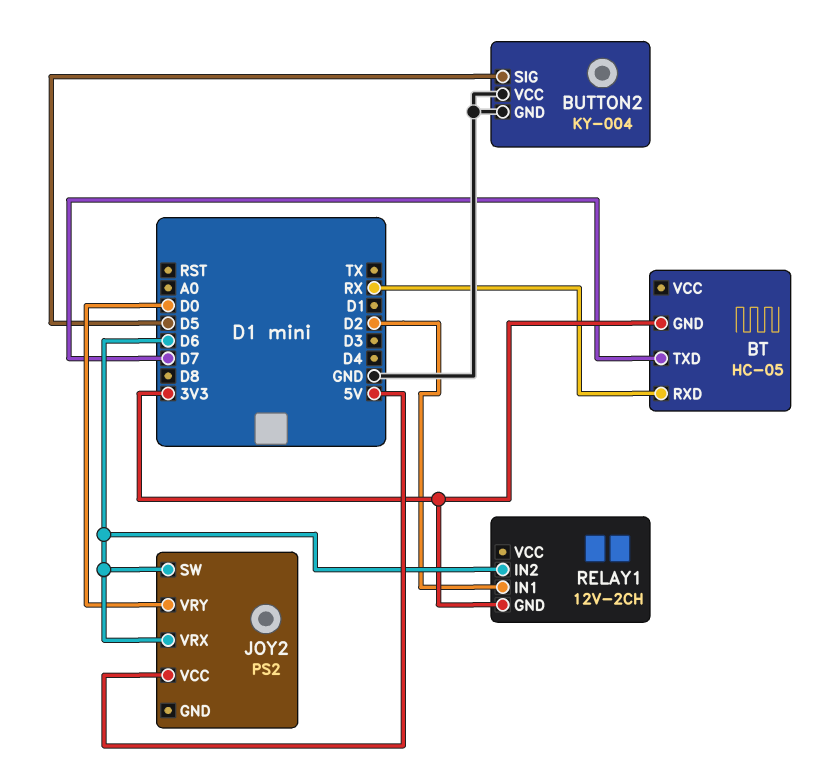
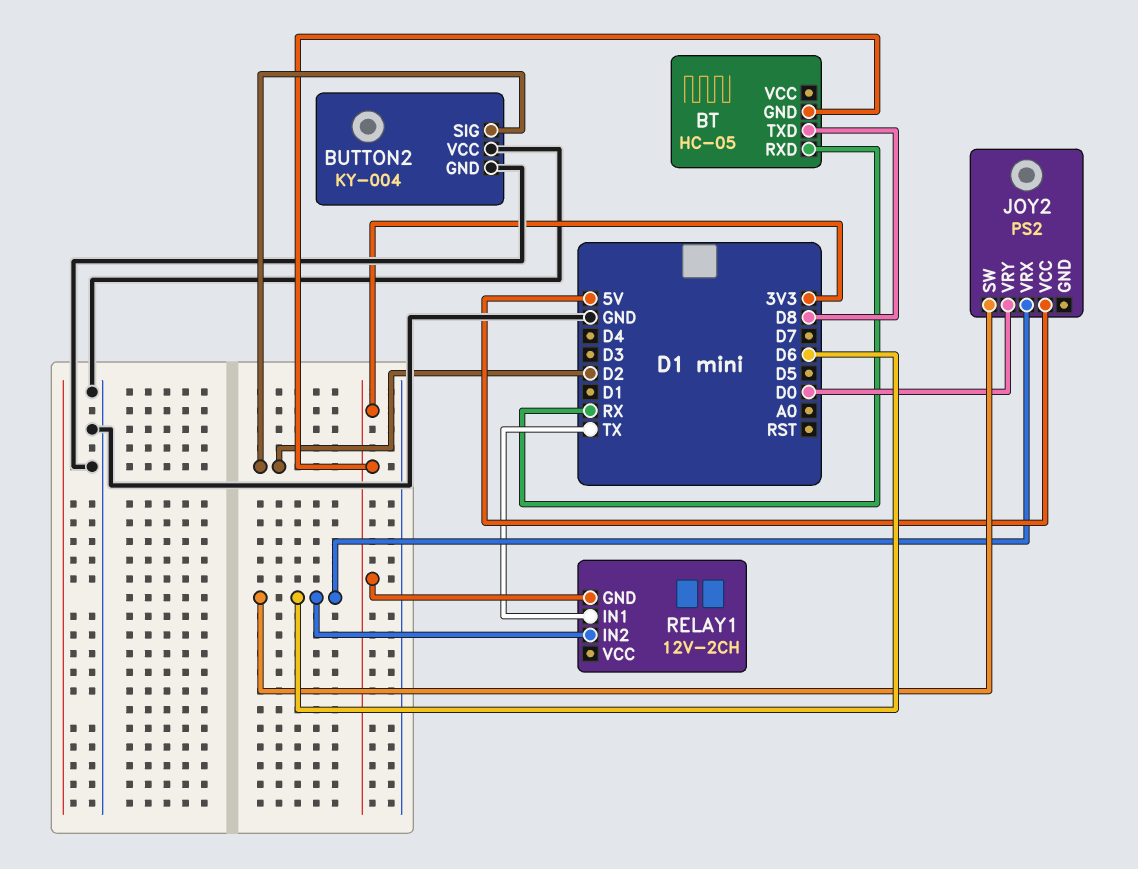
BT pin TXD: D7 -> D8
BUTTON2 pin SIG: D5 -> D2
RELAY1 pin IN1: D2 -> TX

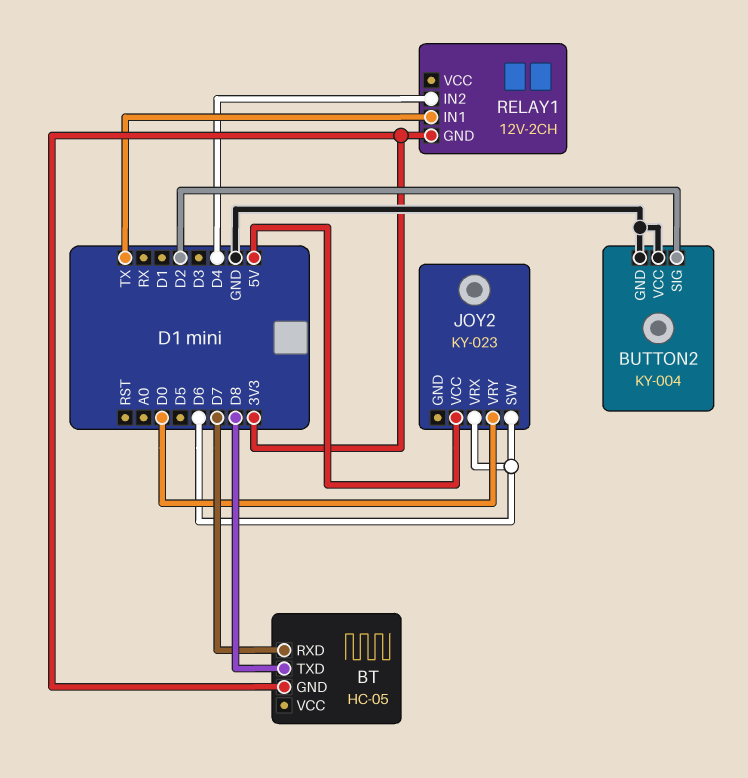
BT pin RXD: RX -> D7
JOY2: PS2 -> KY-023
RELAY1 pin IN2: D6 -> D4

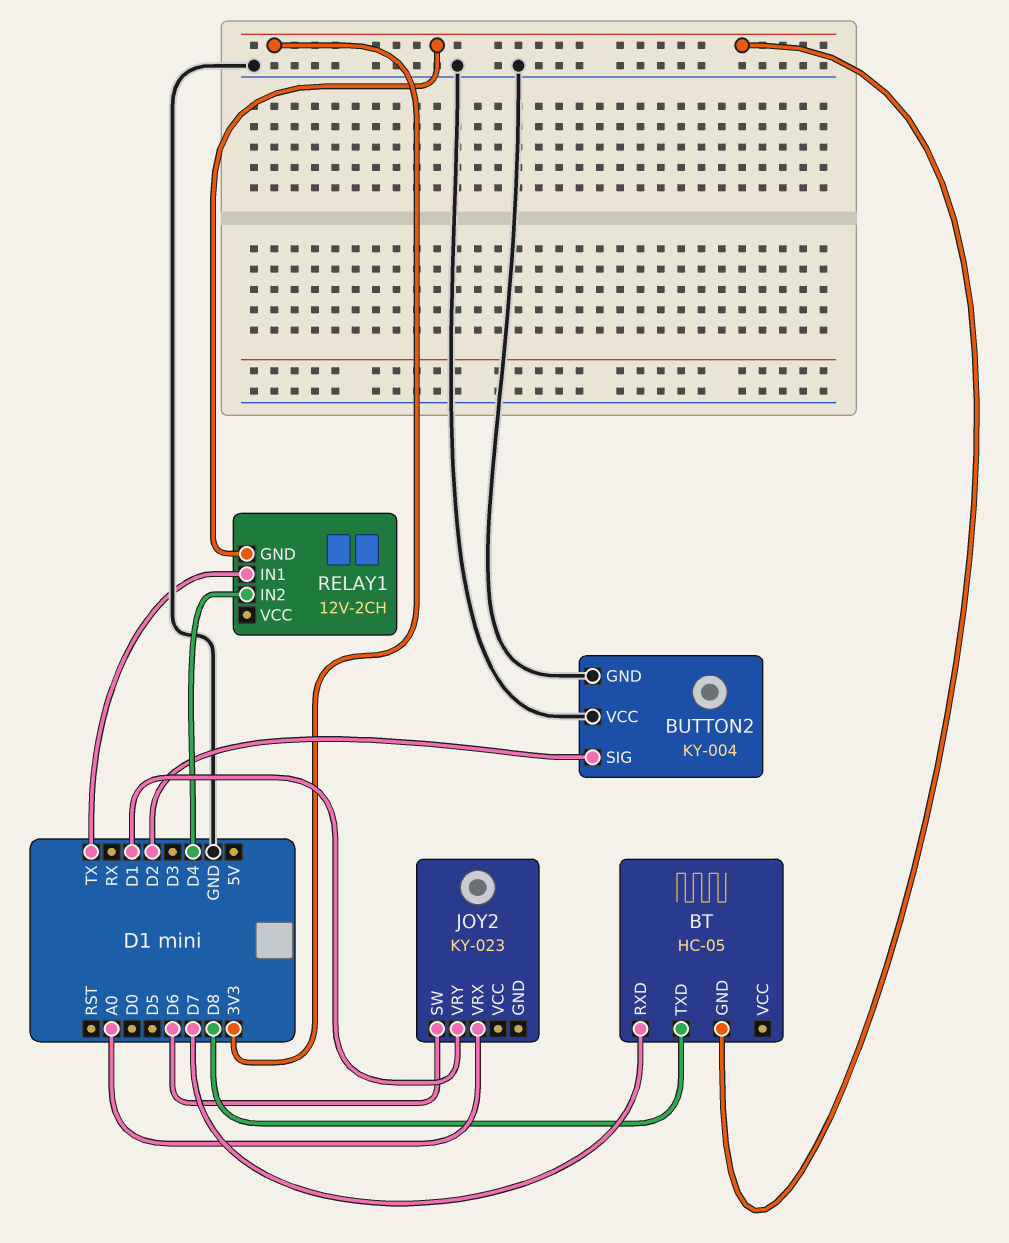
JOY2 pin VCC: 5V -> none
JOY2 pin VRX: D6 -> A0
JOY2 pin VRY: D0 -> D1

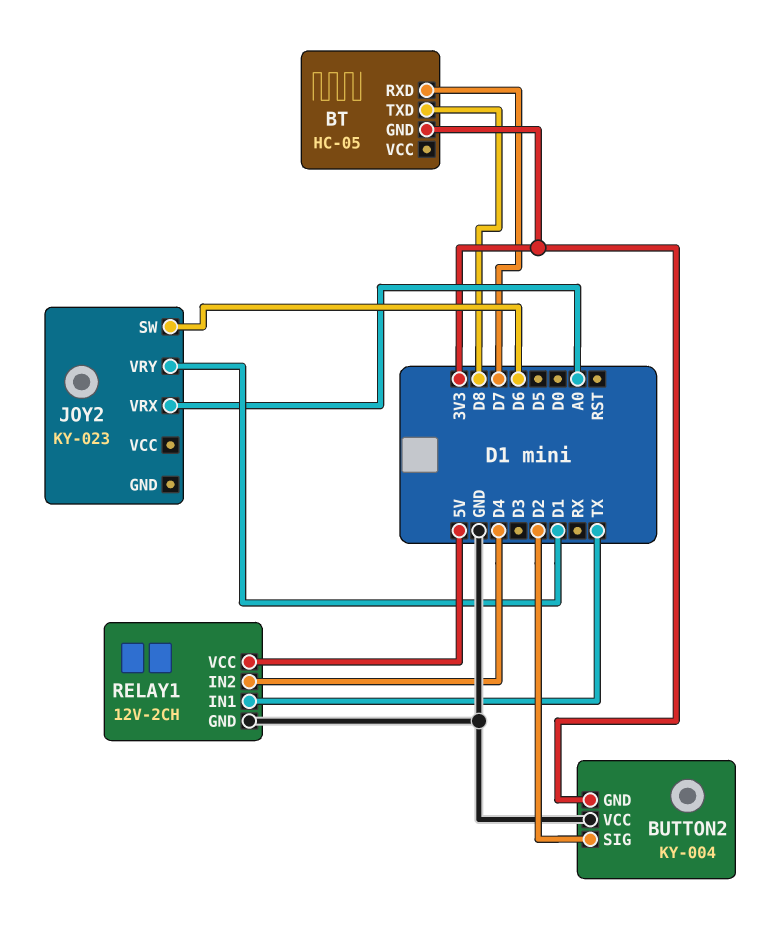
BUTTON2 pin GND: GND -> 3V3
RELAY1 pin GND: 3V3 -> GND
RELAY1 pin VCC: none -> 5V

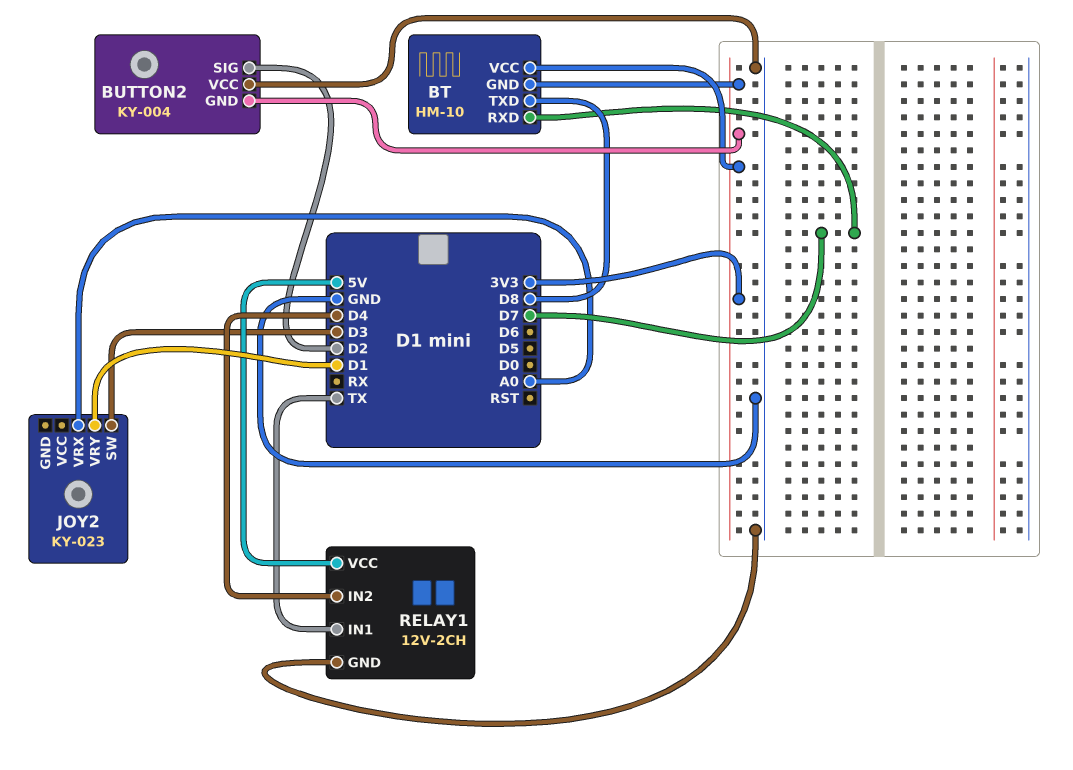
BT: HC-05 -> HM-10
BT pin VCC: none -> 3V3
JOY2 pin SW: D6 -> D3

